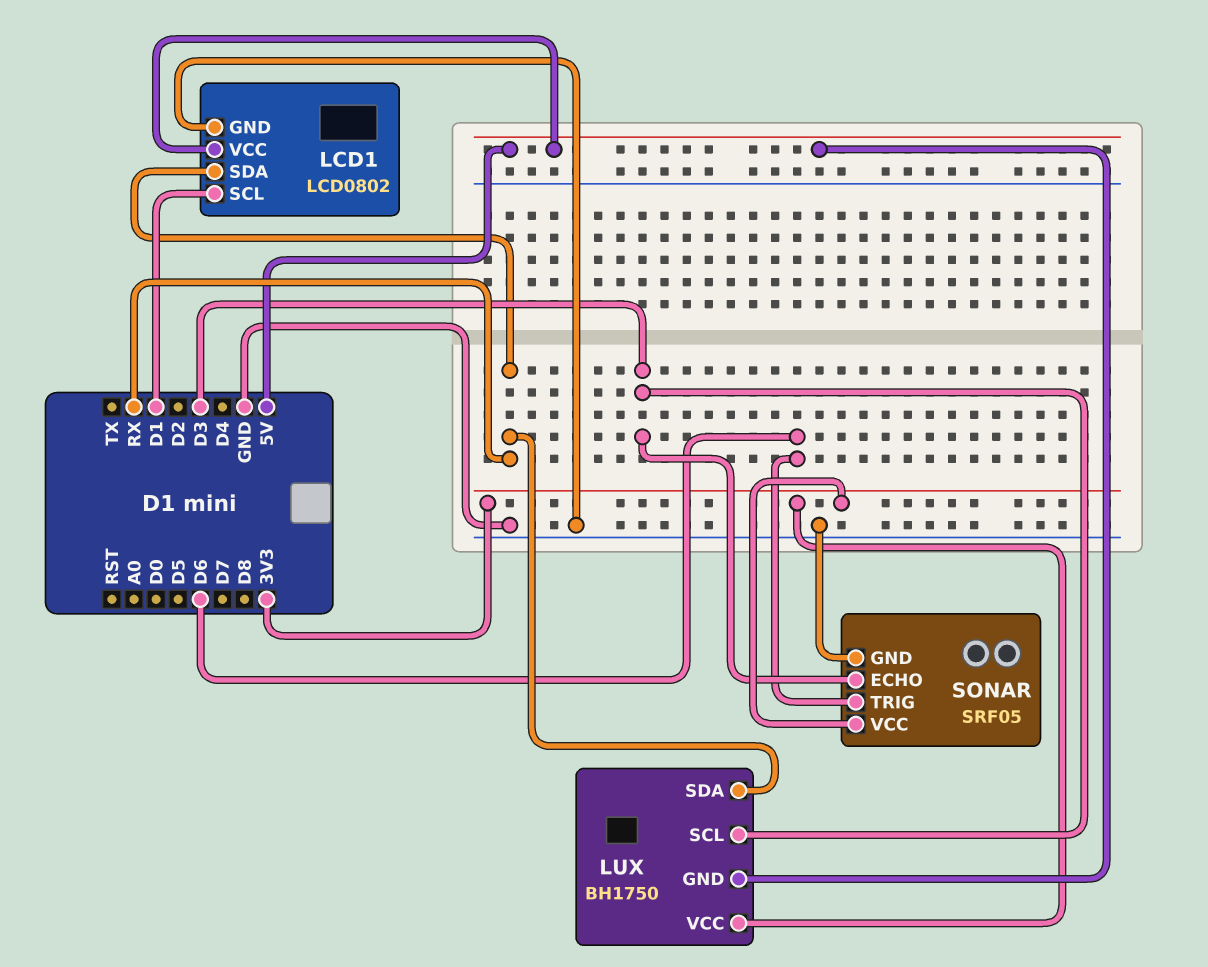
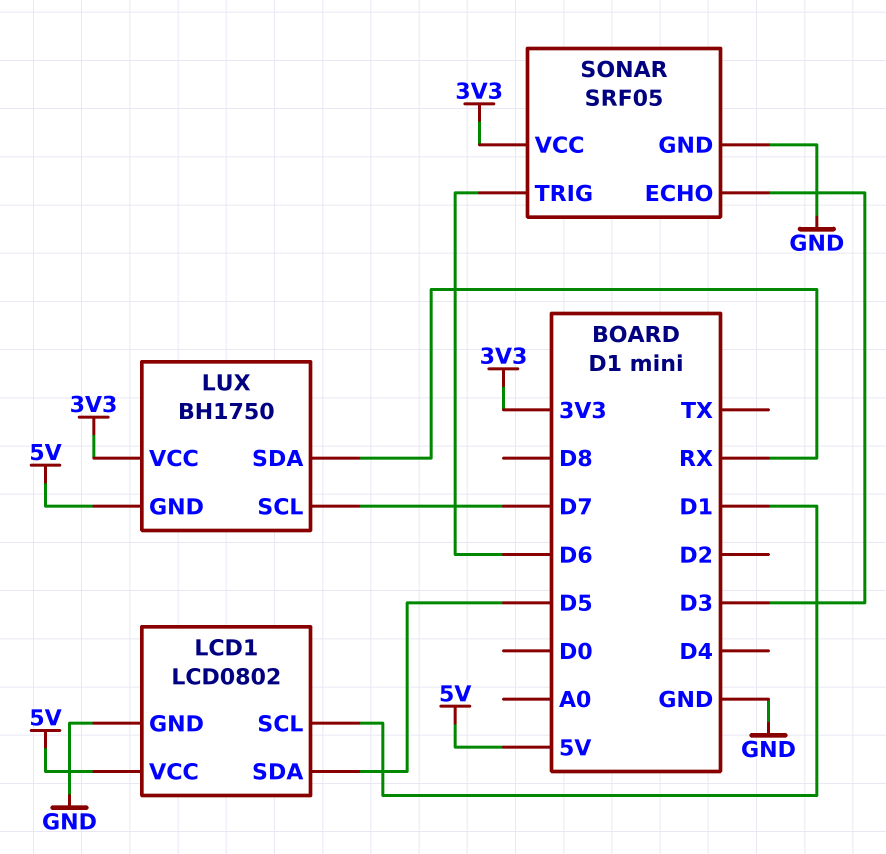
LCD1 pin SDA: RX -> D5
LUX pin SCL: D3 -> D7

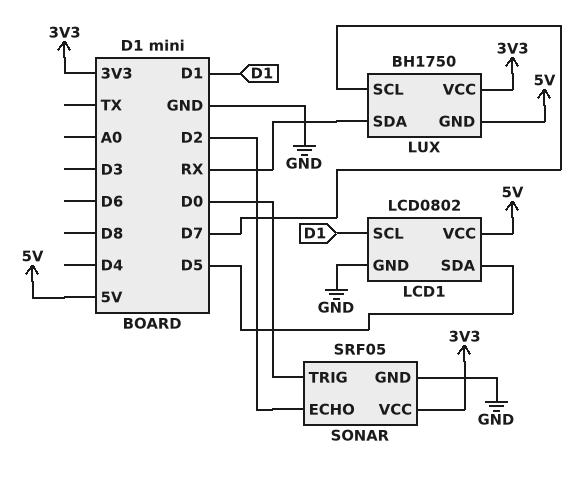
SONAR pin ECHO: D3 -> D2
SONAR pin TRIG: D6 -> D0

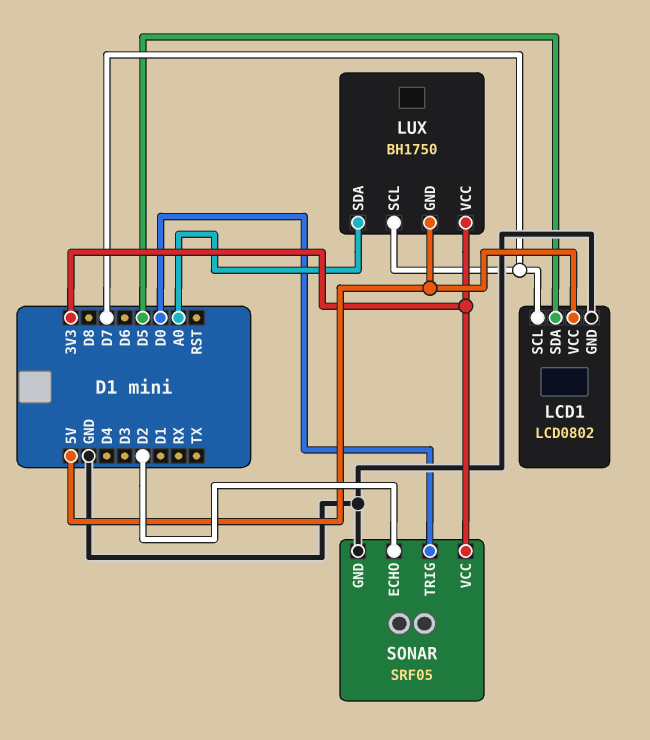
LCD1 pin SCL: D1 -> D7
LUX pin SDA: RX -> A0

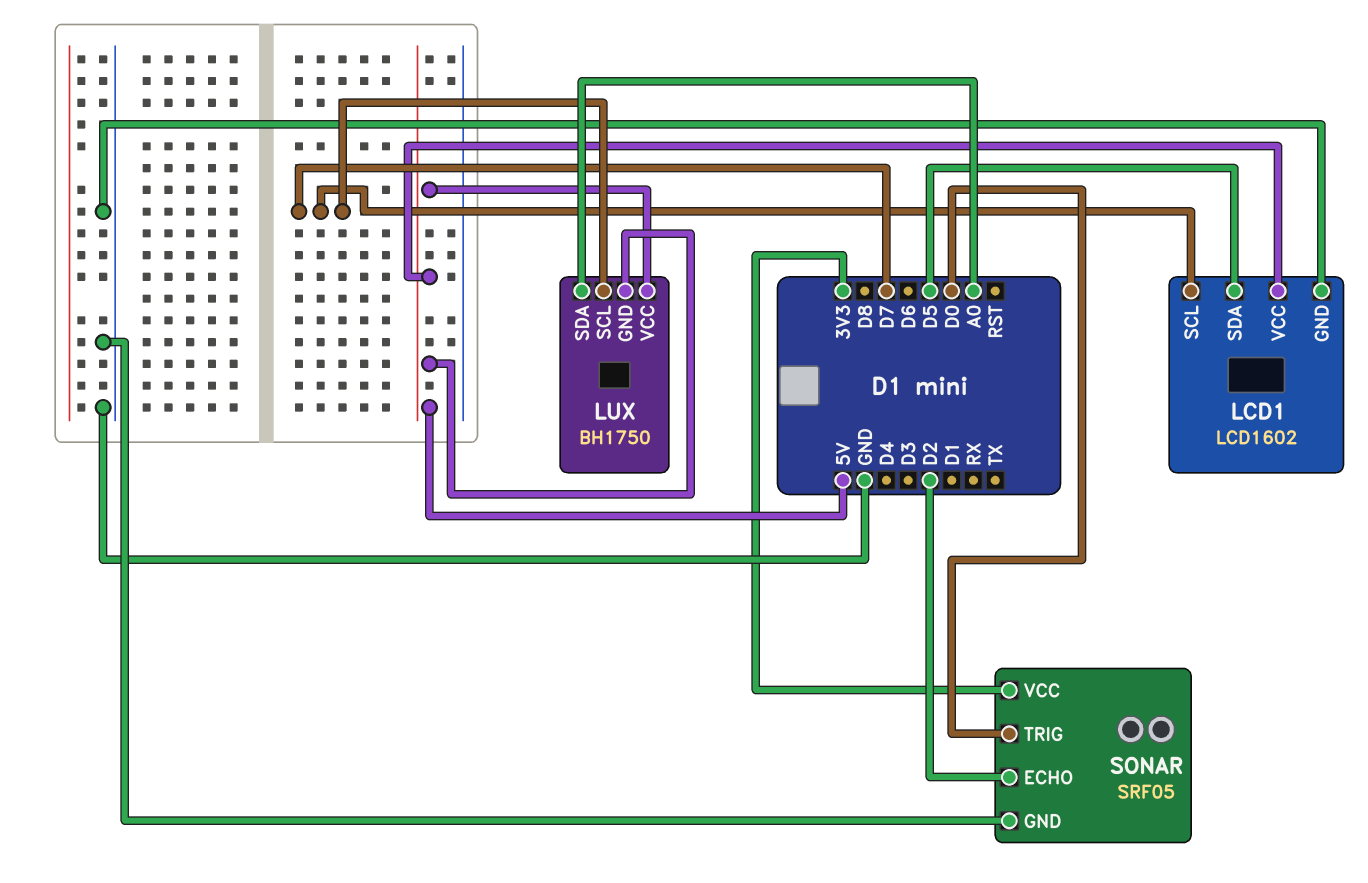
LCD1: LCD0802 -> LCD1602
LUX pin VCC: 3V3 -> 5V

